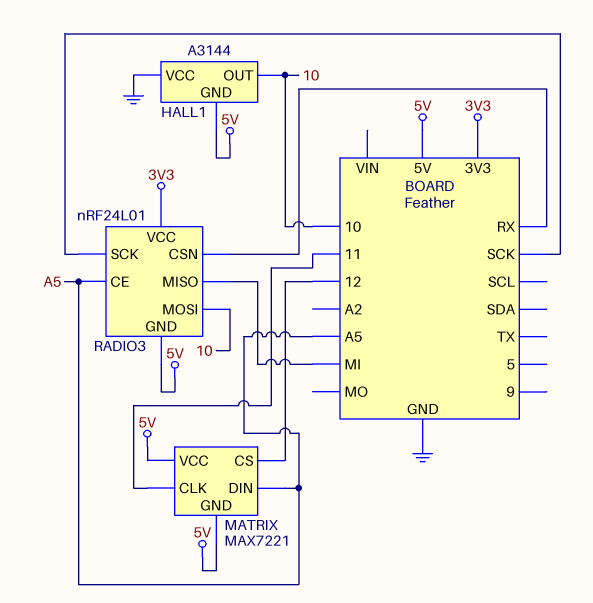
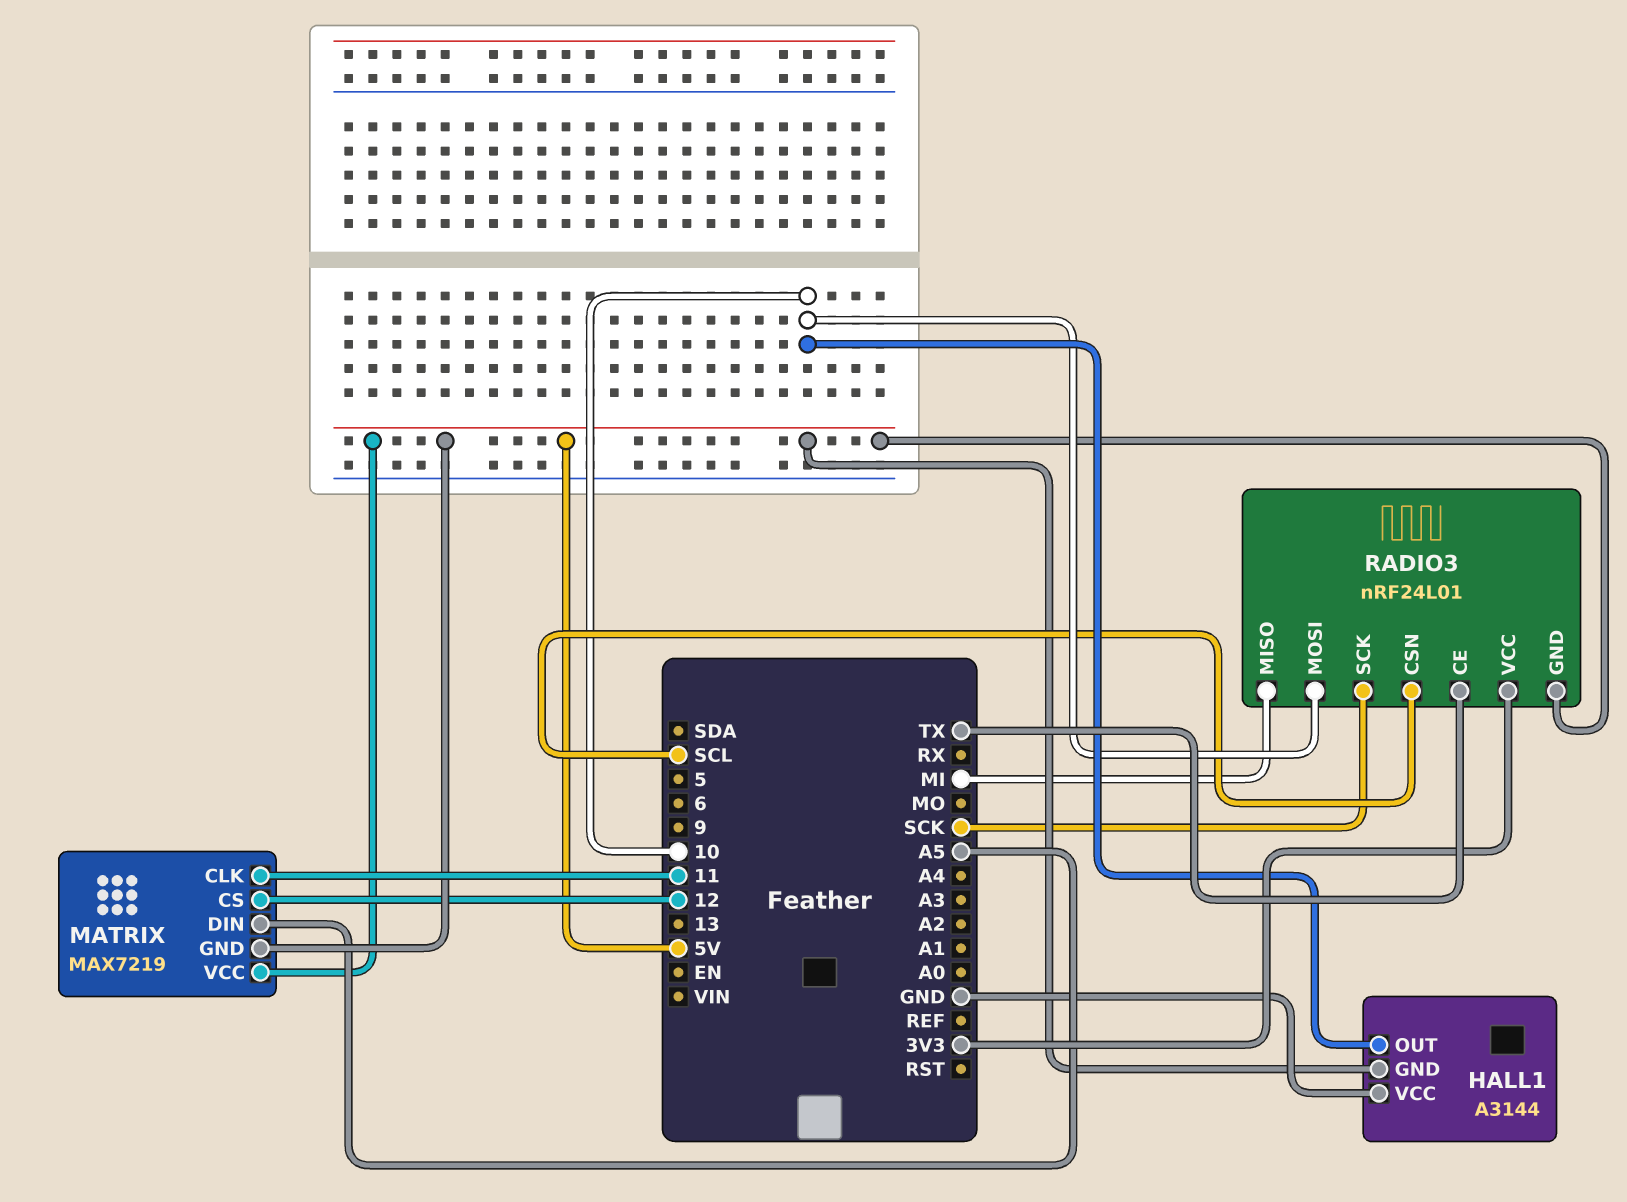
MATRIX: MAX7221 -> MAX7219
RADIO3 pin CE: A5 -> TX
RADIO3 pin CSN: RX -> SCL

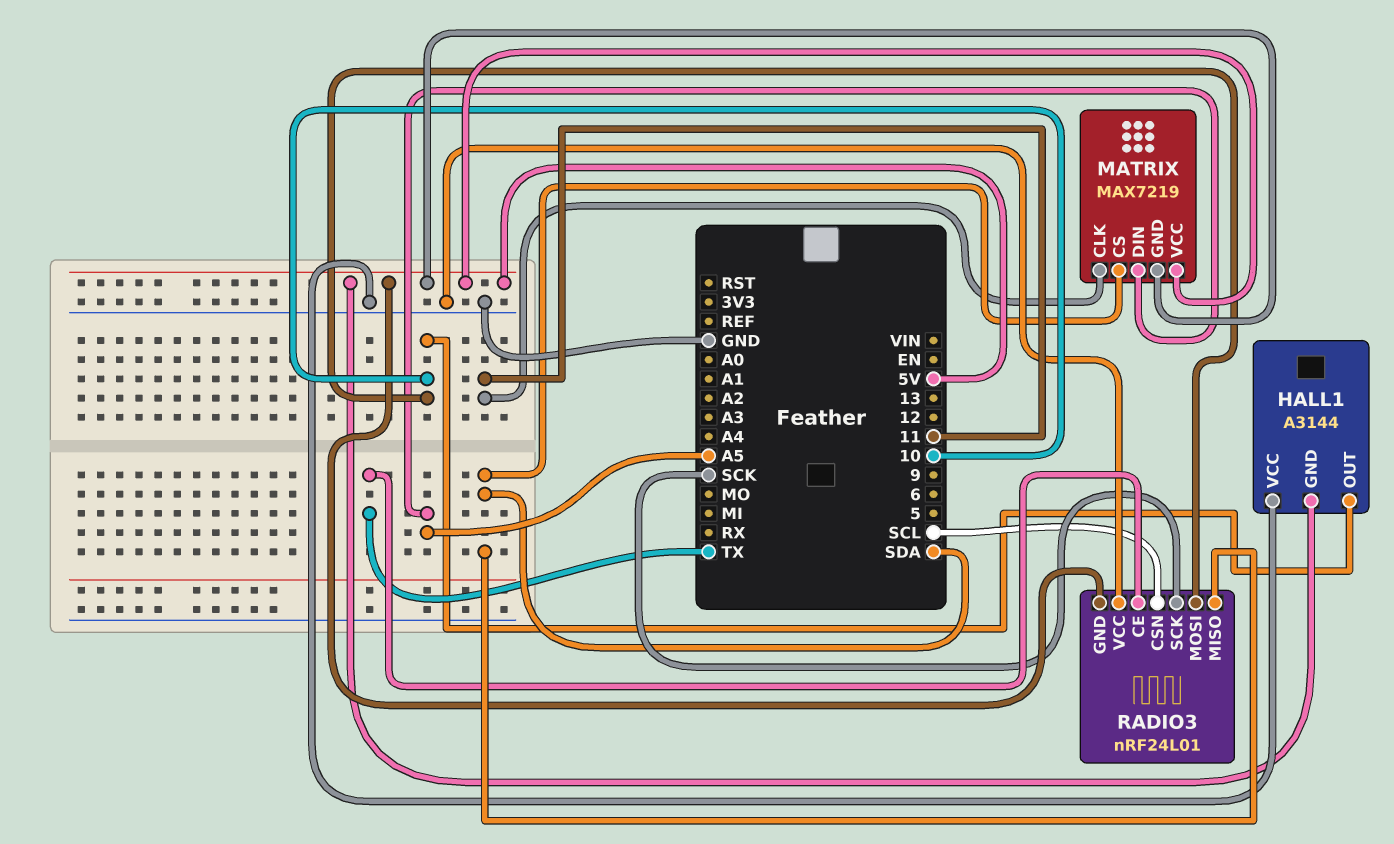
MATRIX pin CS: 12 -> SDA
RADIO3 pin MISO: MI -> SDA
RADIO3 pin VCC: 3V3 -> GND

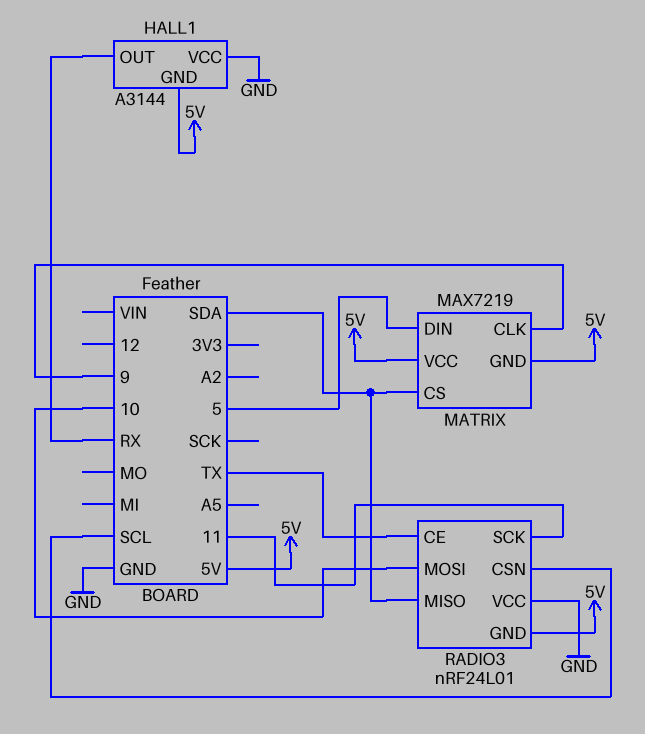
HALL1 pin OUT: 10 -> RX
MATRIX pin CLK: 11 -> 9
MATRIX pin DIN: A5 -> 5
RADIO3 pin SCK: SCK -> 11

